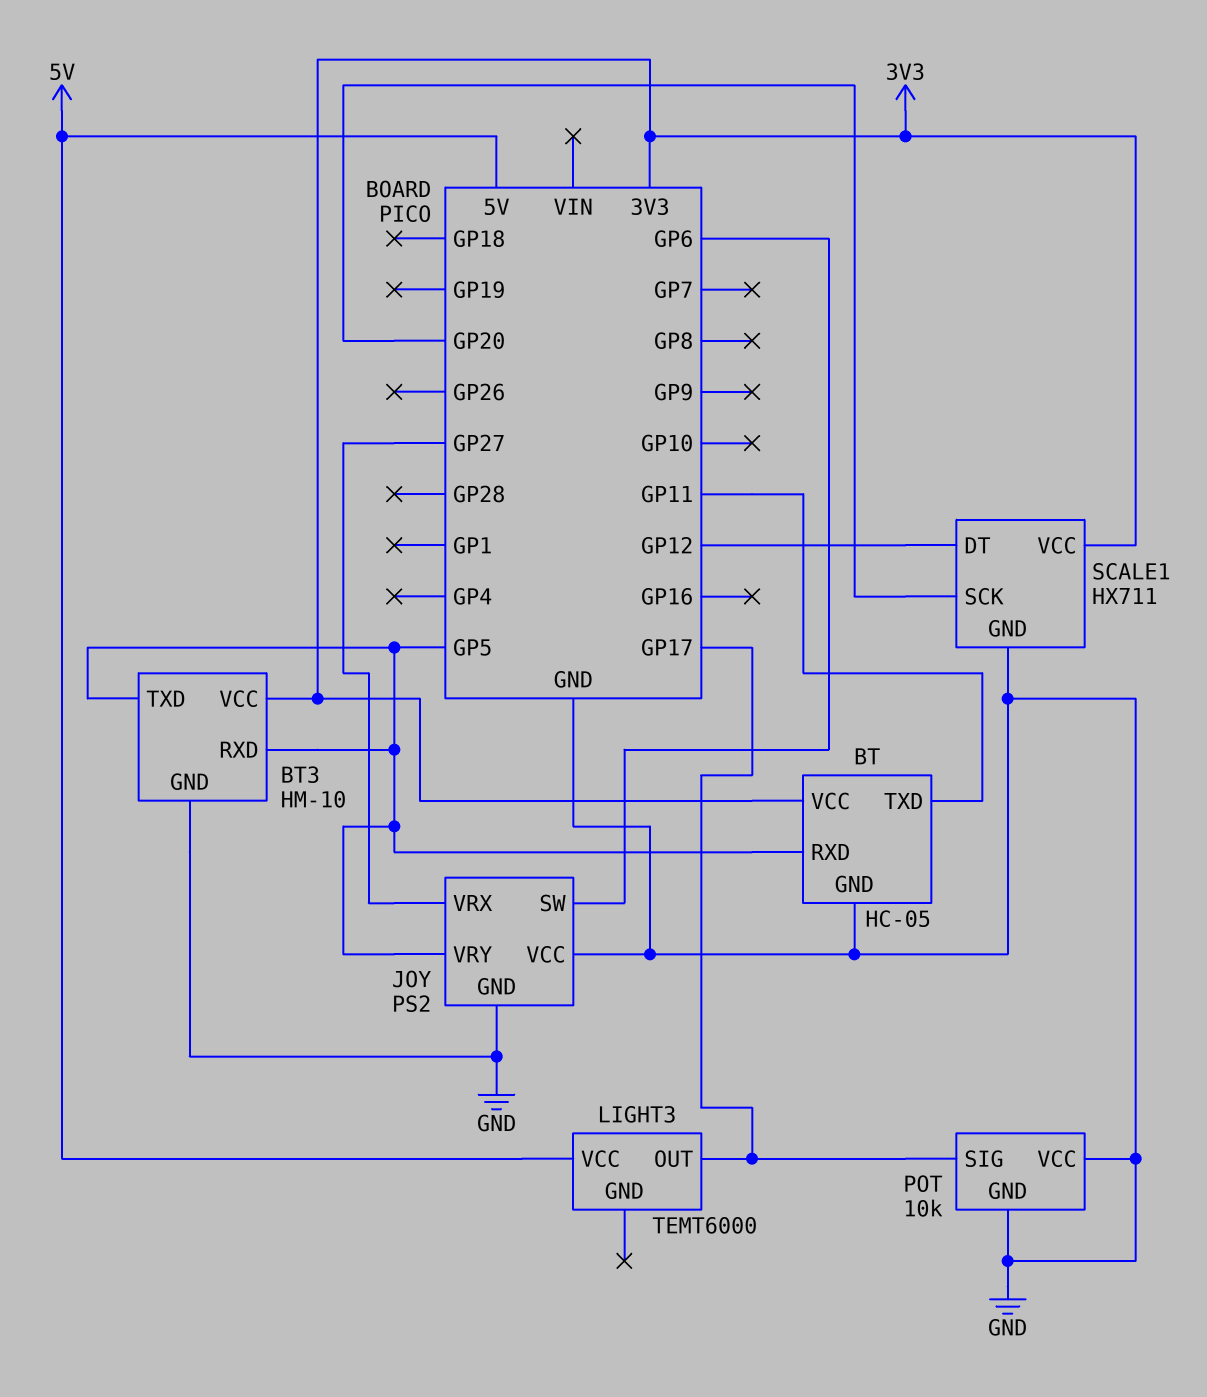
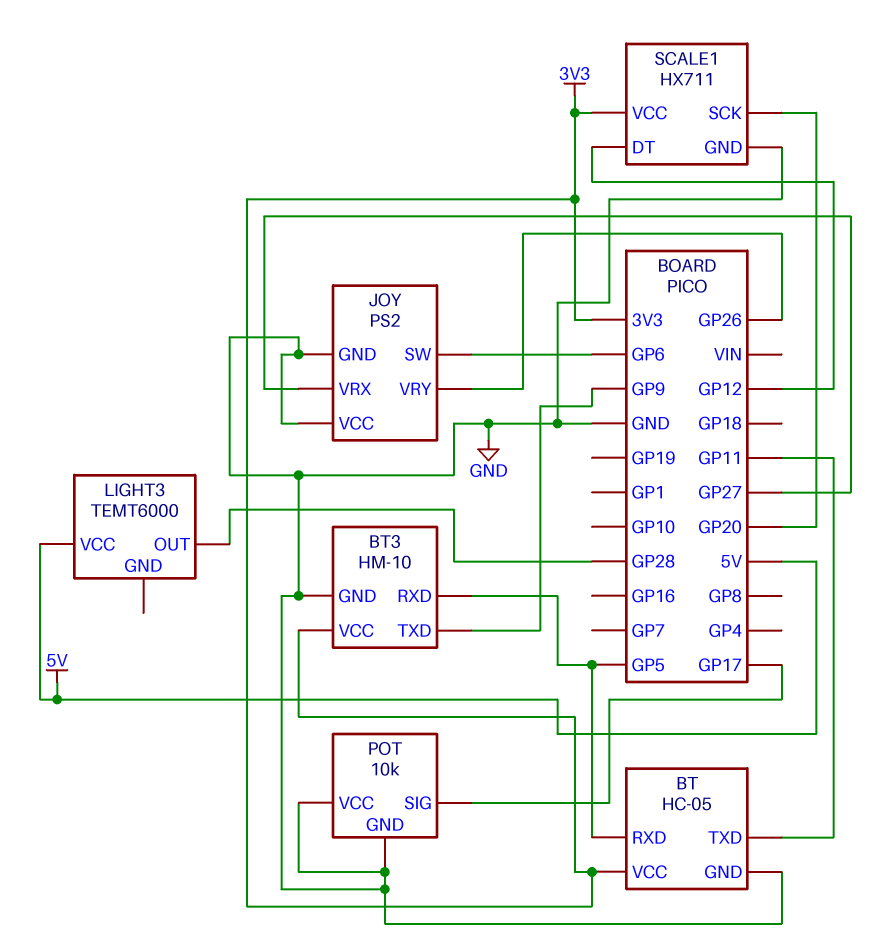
BT3 pin TXD: GP5 -> GP9
JOY pin VRY: GP5 -> GP26
LIGHT3 pin OUT: GP17 -> GP28

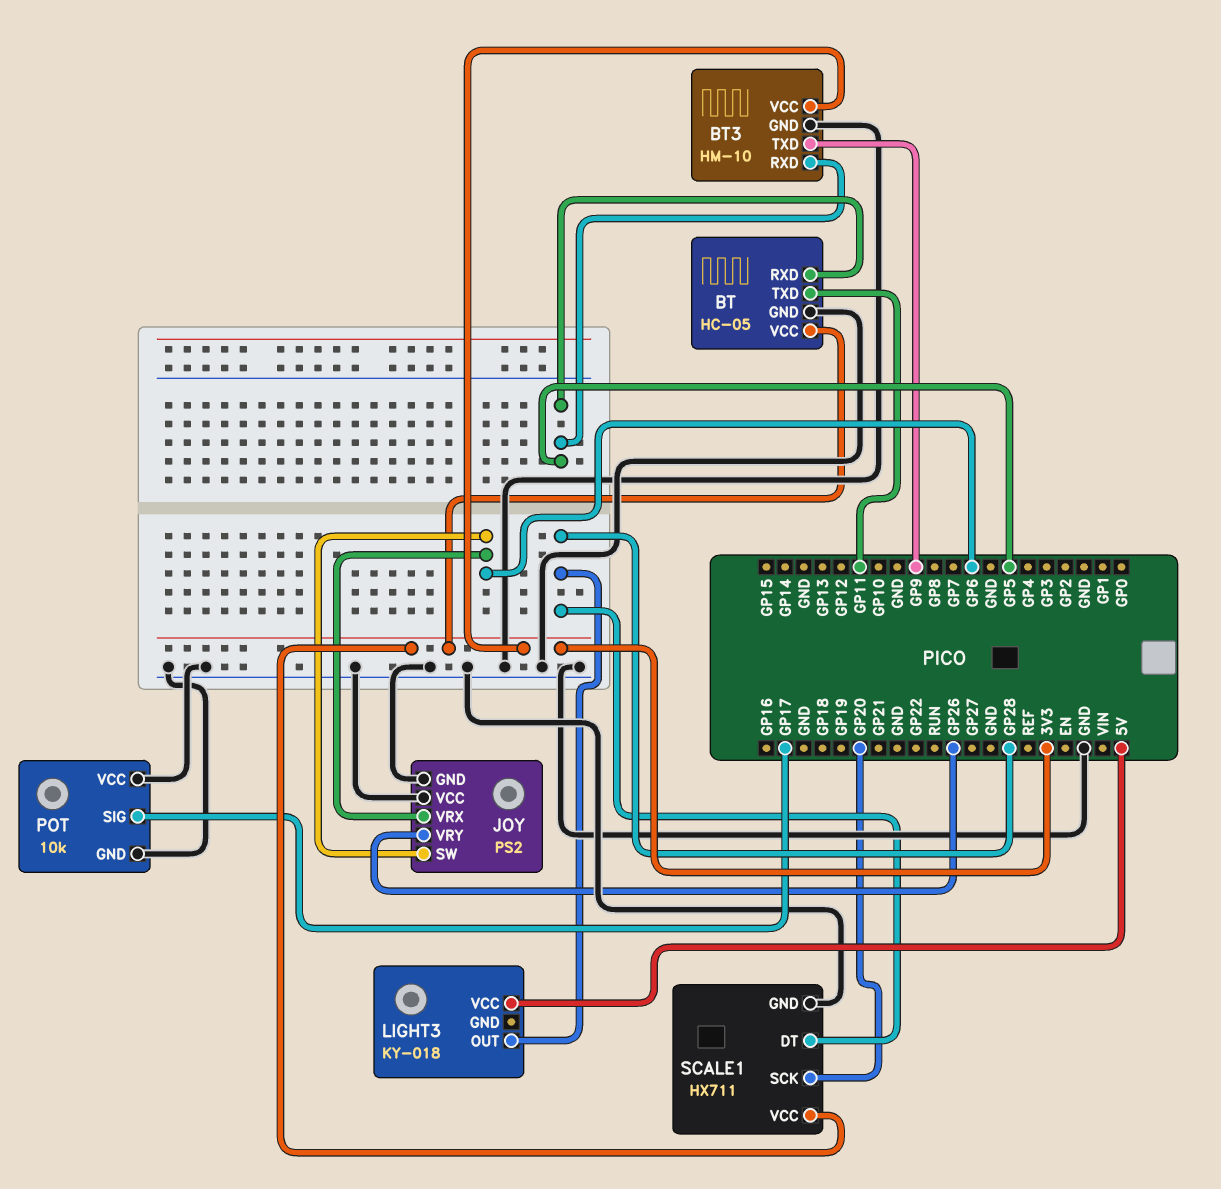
JOY pin VRX: GP27 -> GP6
LIGHT3: TEMT6000 -> KY-018
SCALE1 pin DT: GP12 -> GP28

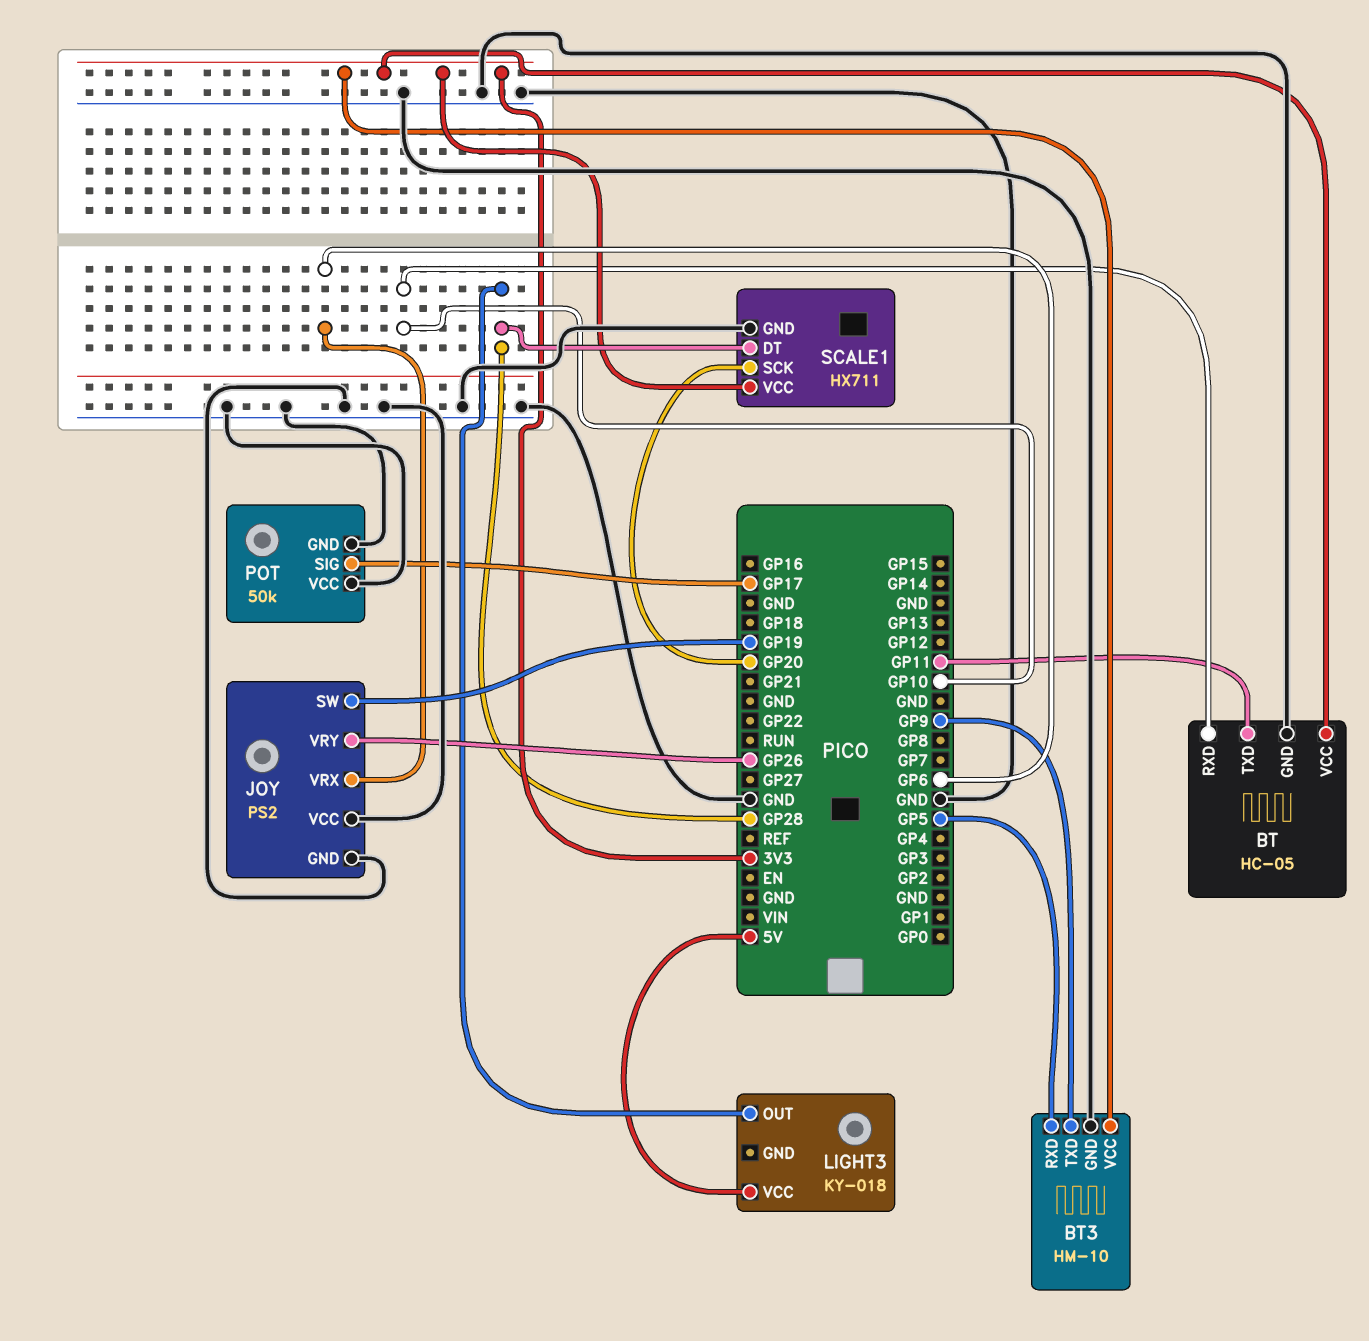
BT pin RXD: GP5 -> GP10
JOY pin SW: GP6 -> GP19
POT: 10k -> 50k

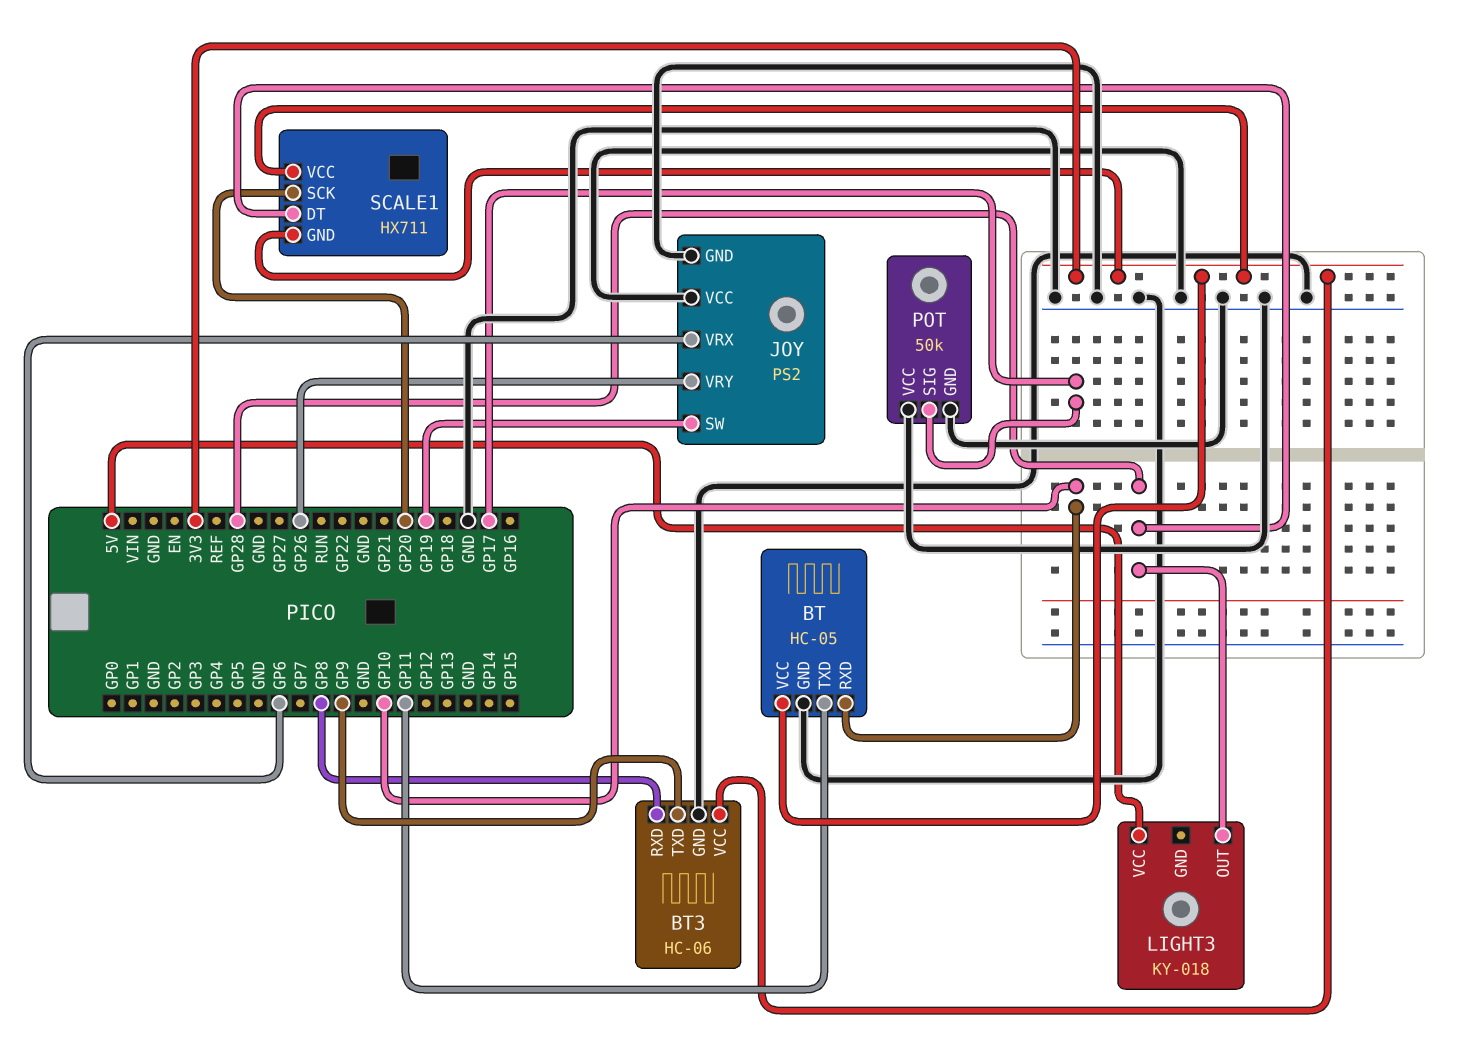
BT3: HM-10 -> HC-06
BT3 pin RXD: GP5 -> GP8
SCALE1 pin GND: GND -> 3V3

